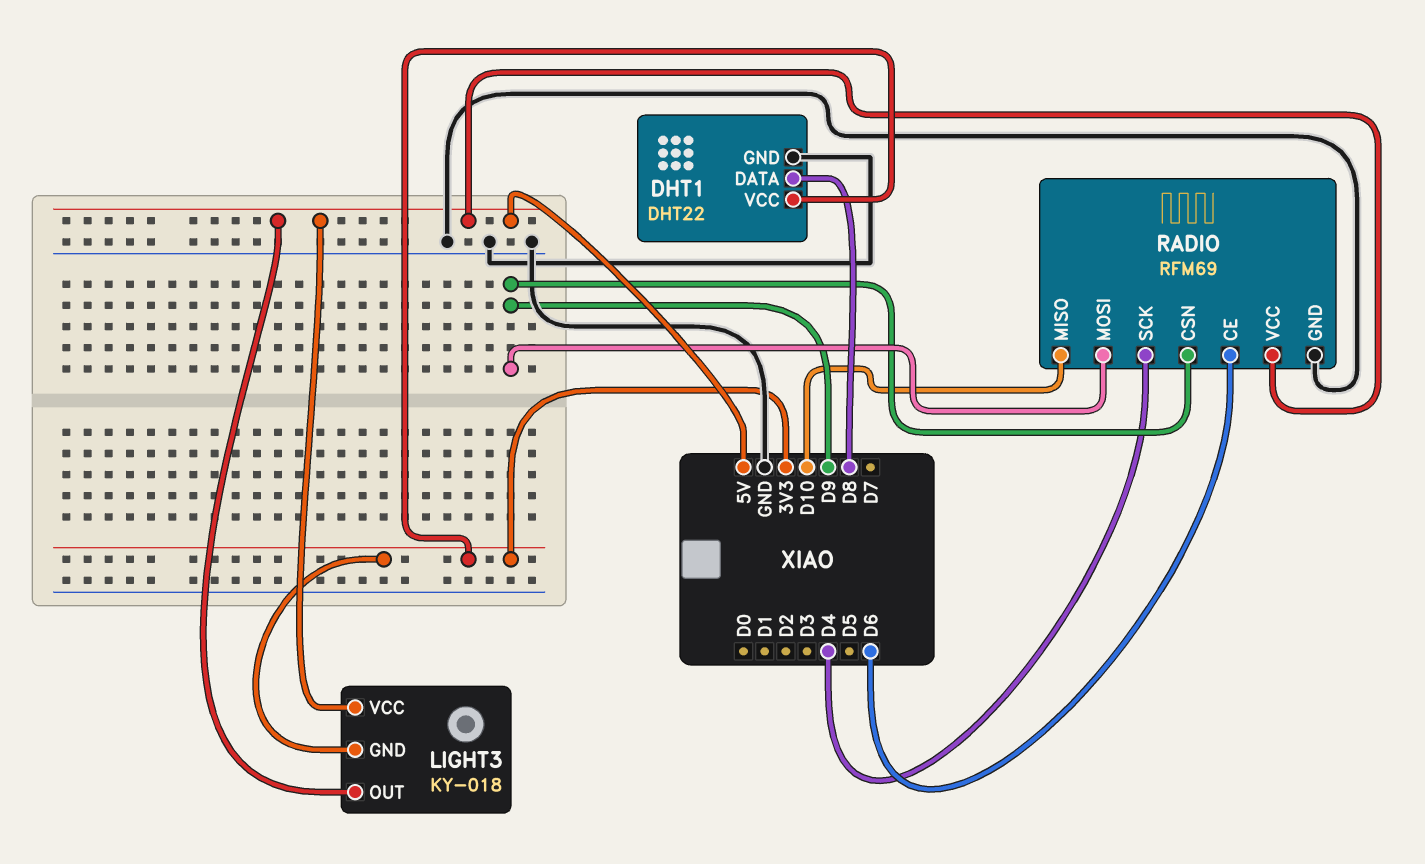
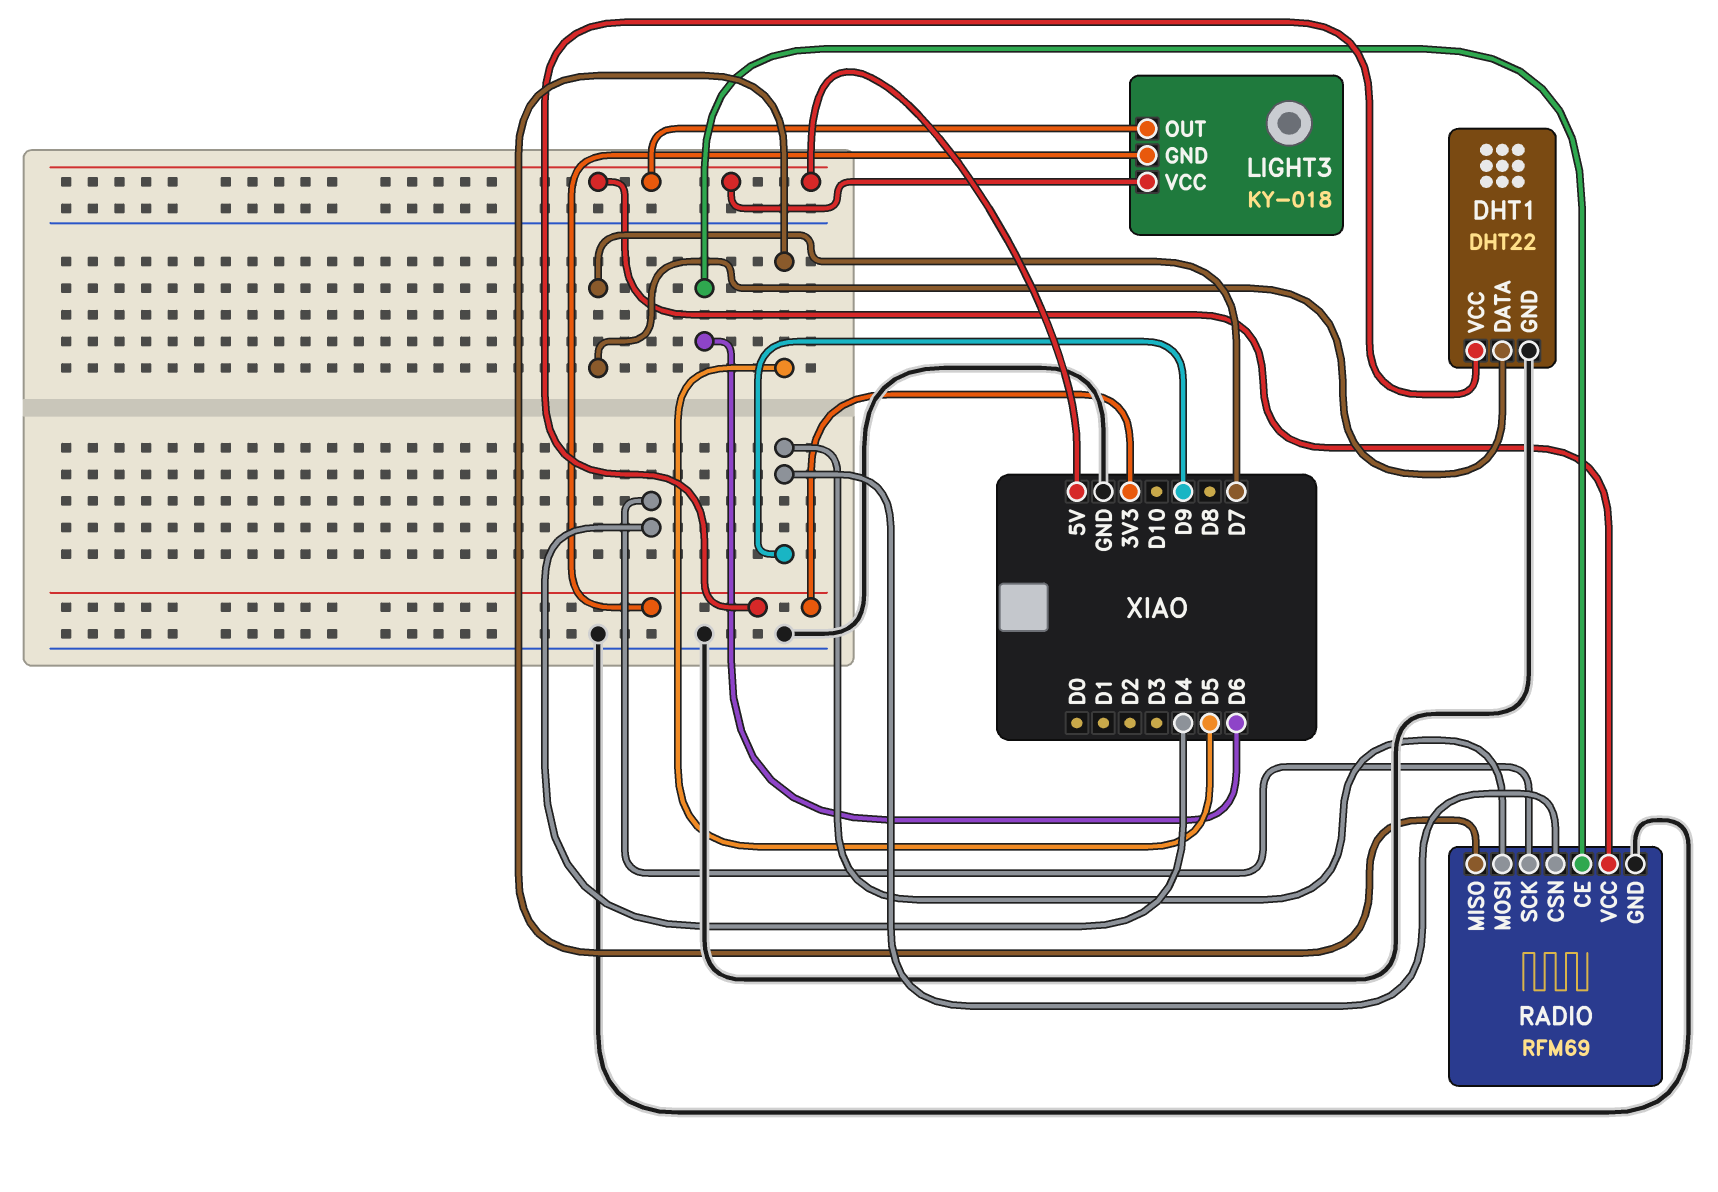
DHT1 pin DATA: D8 -> D7
RADIO pin MISO: D10 -> D5

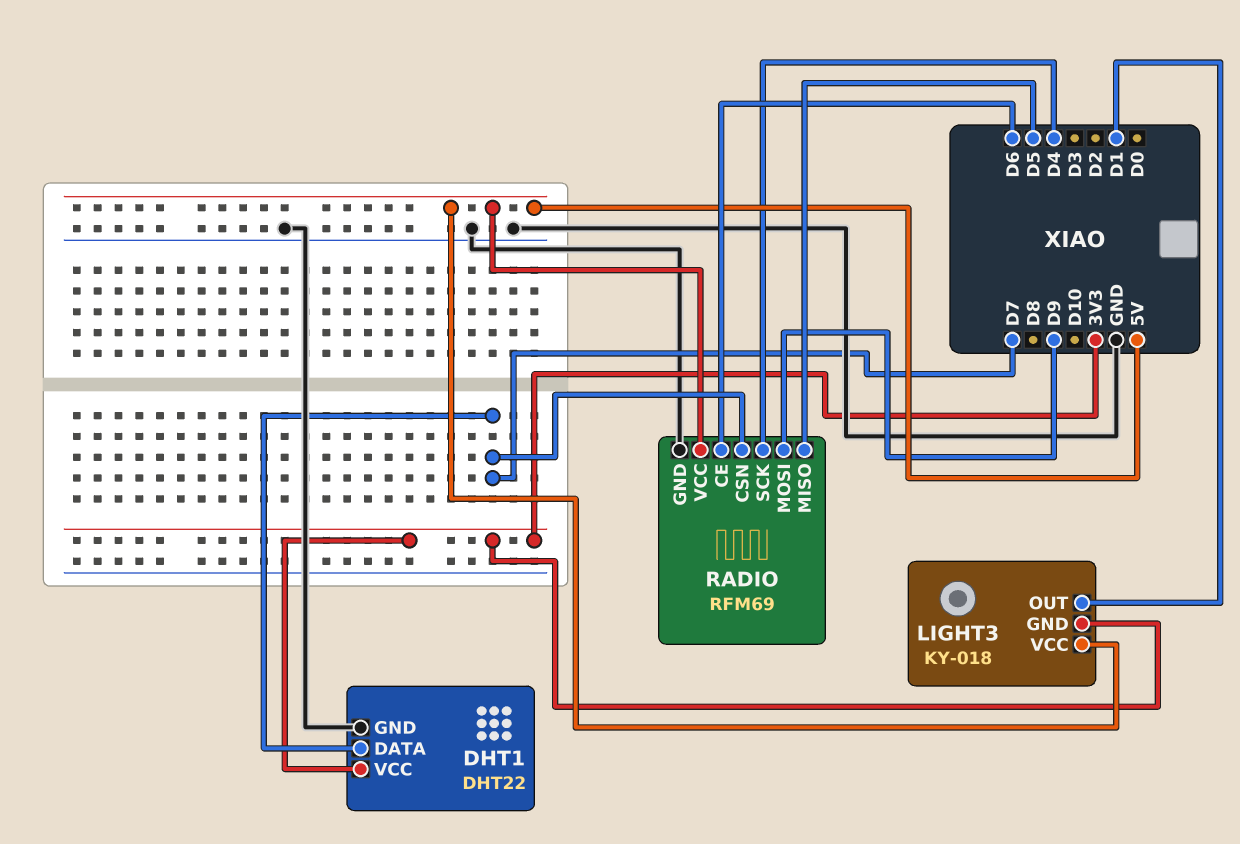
LIGHT3 pin OUT: 5V -> D1
RADIO pin CSN: D9 -> D7

